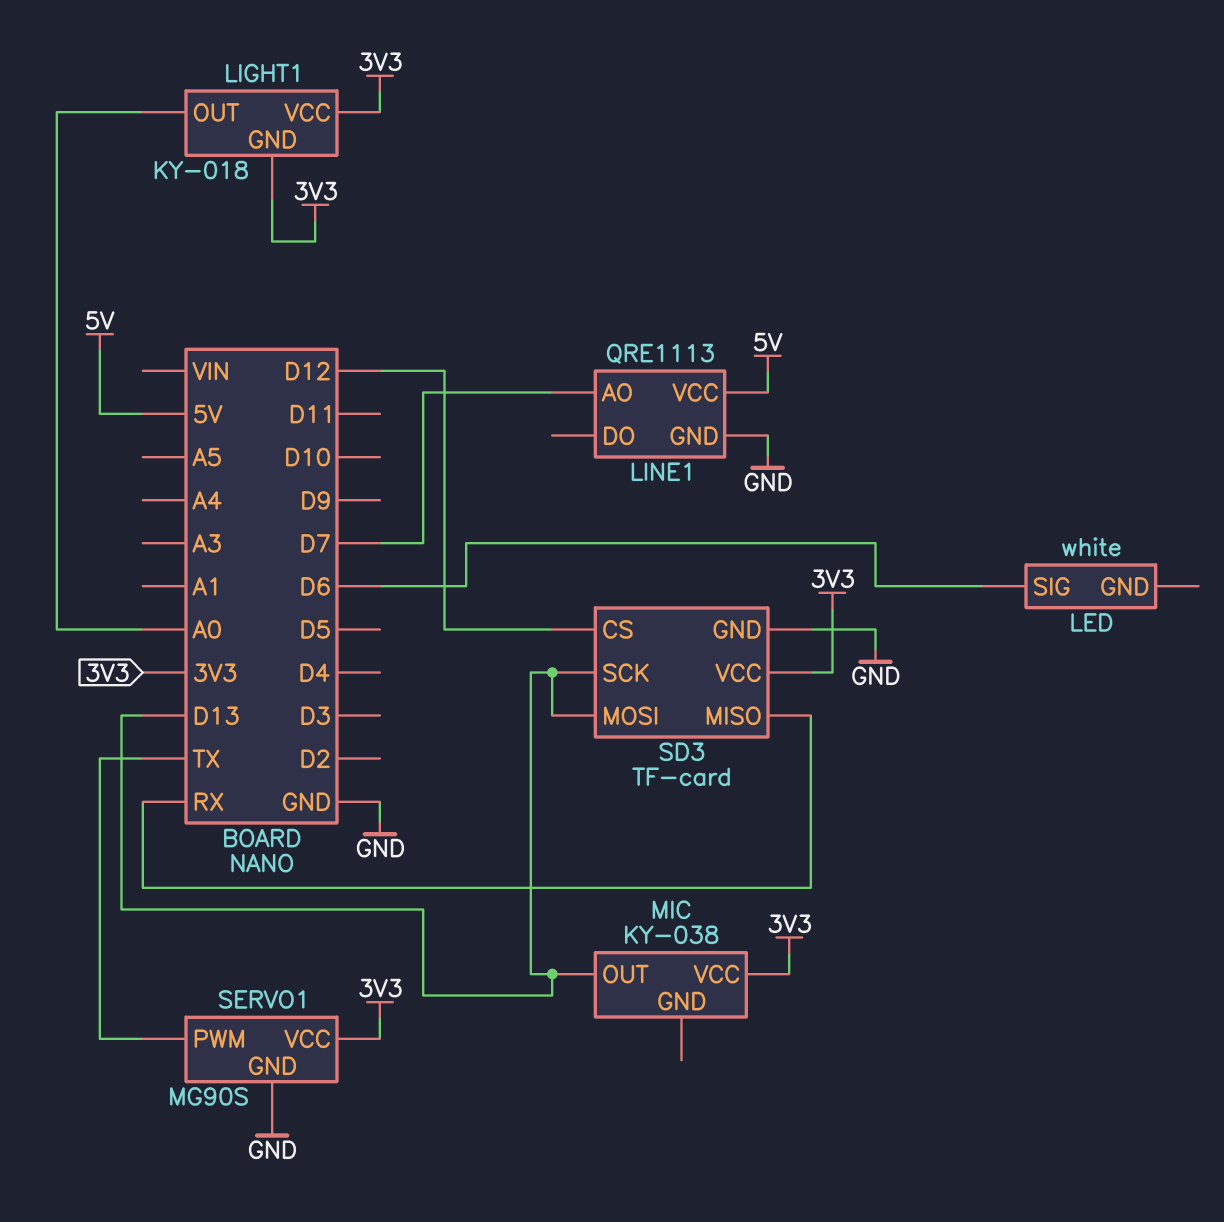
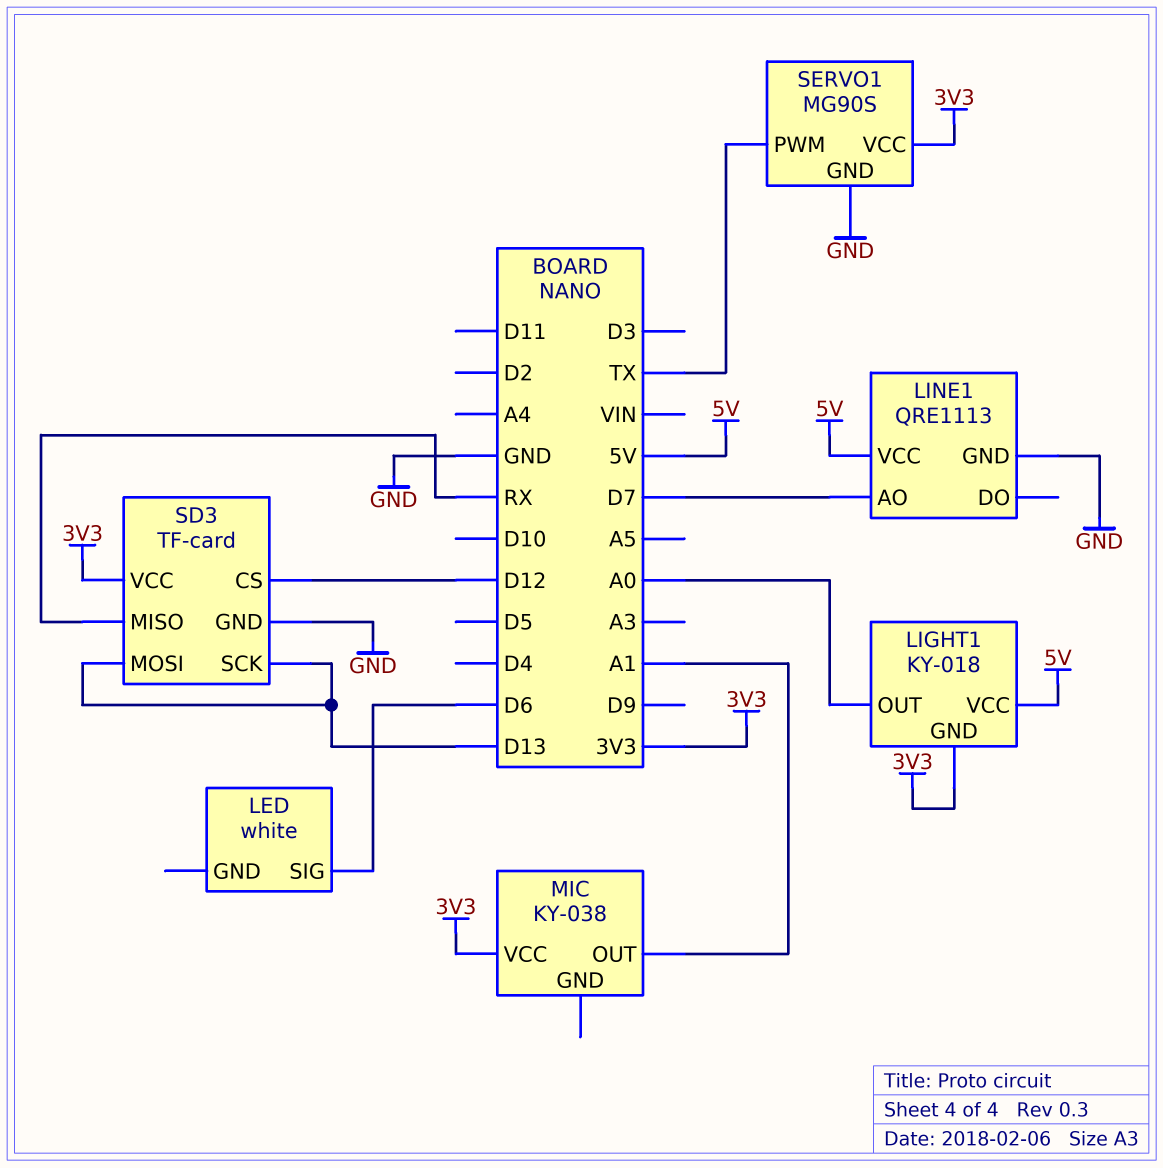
LIGHT1 pin VCC: 3V3 -> 5V
MIC pin OUT: D13 -> A1

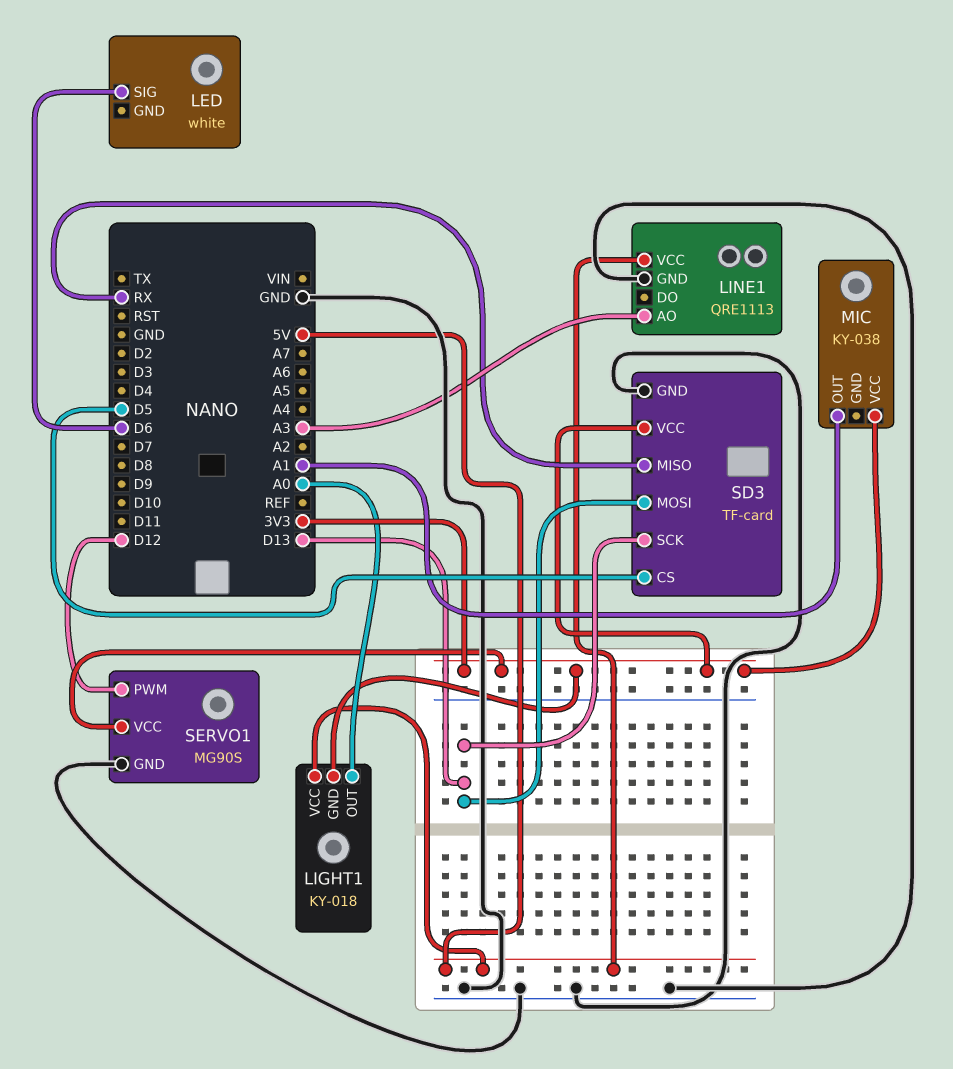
LINE1 pin AO: D7 -> A3
SD3 pin CS: D12 -> D5
SERVO1 pin PWM: TX -> D12

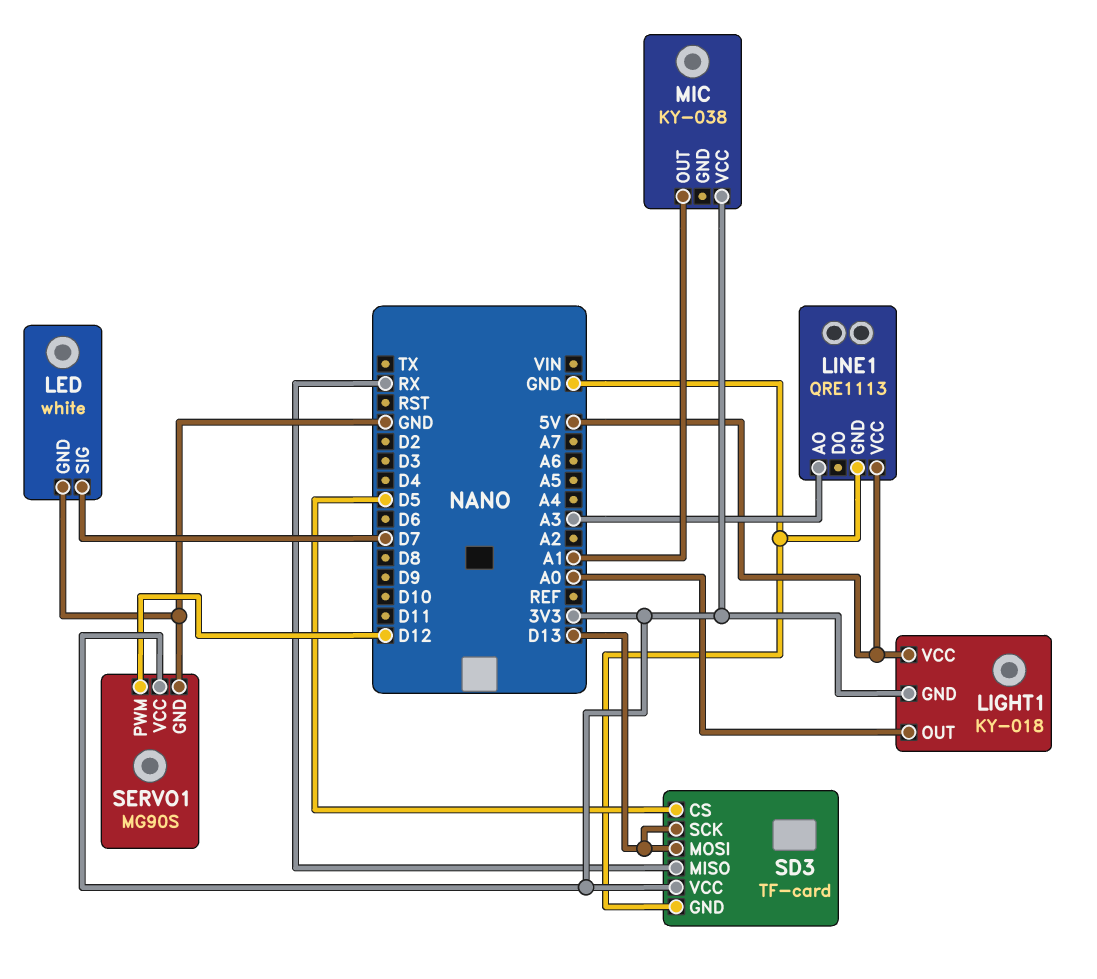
LED pin GND: none -> GND
LED pin SIG: D6 -> D7

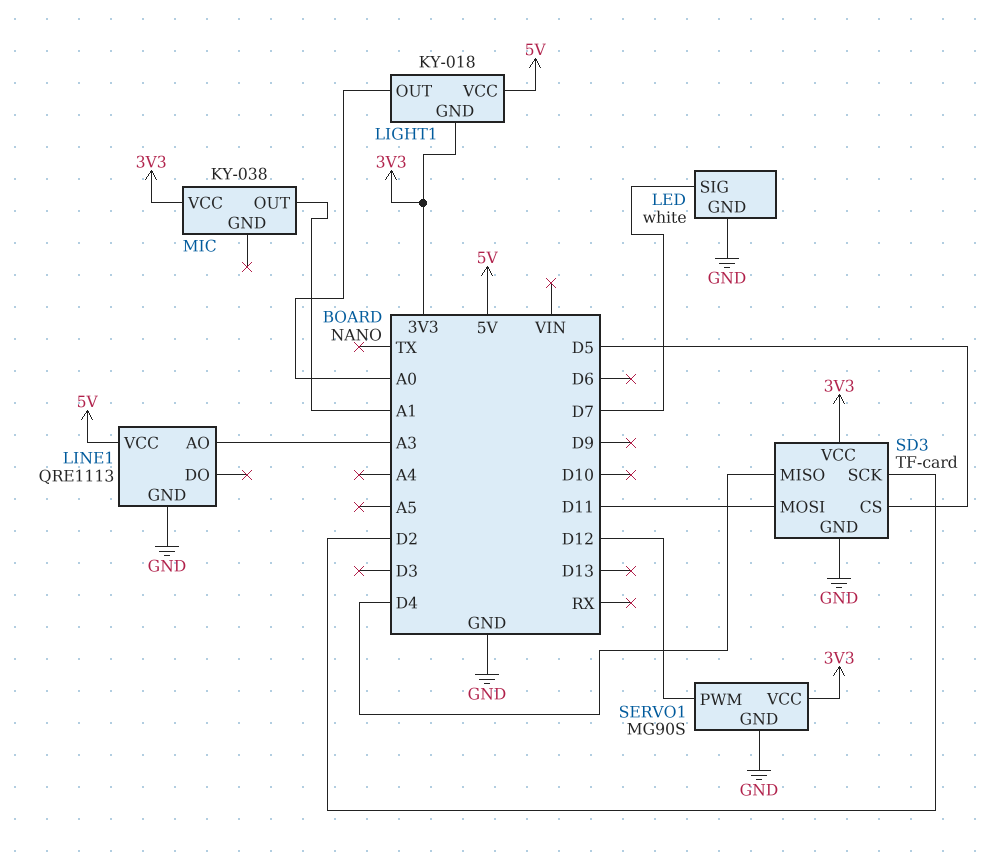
SD3 pin MISO: RX -> D4
SD3 pin MOSI: D13 -> D11
SD3 pin SCK: D13 -> D2

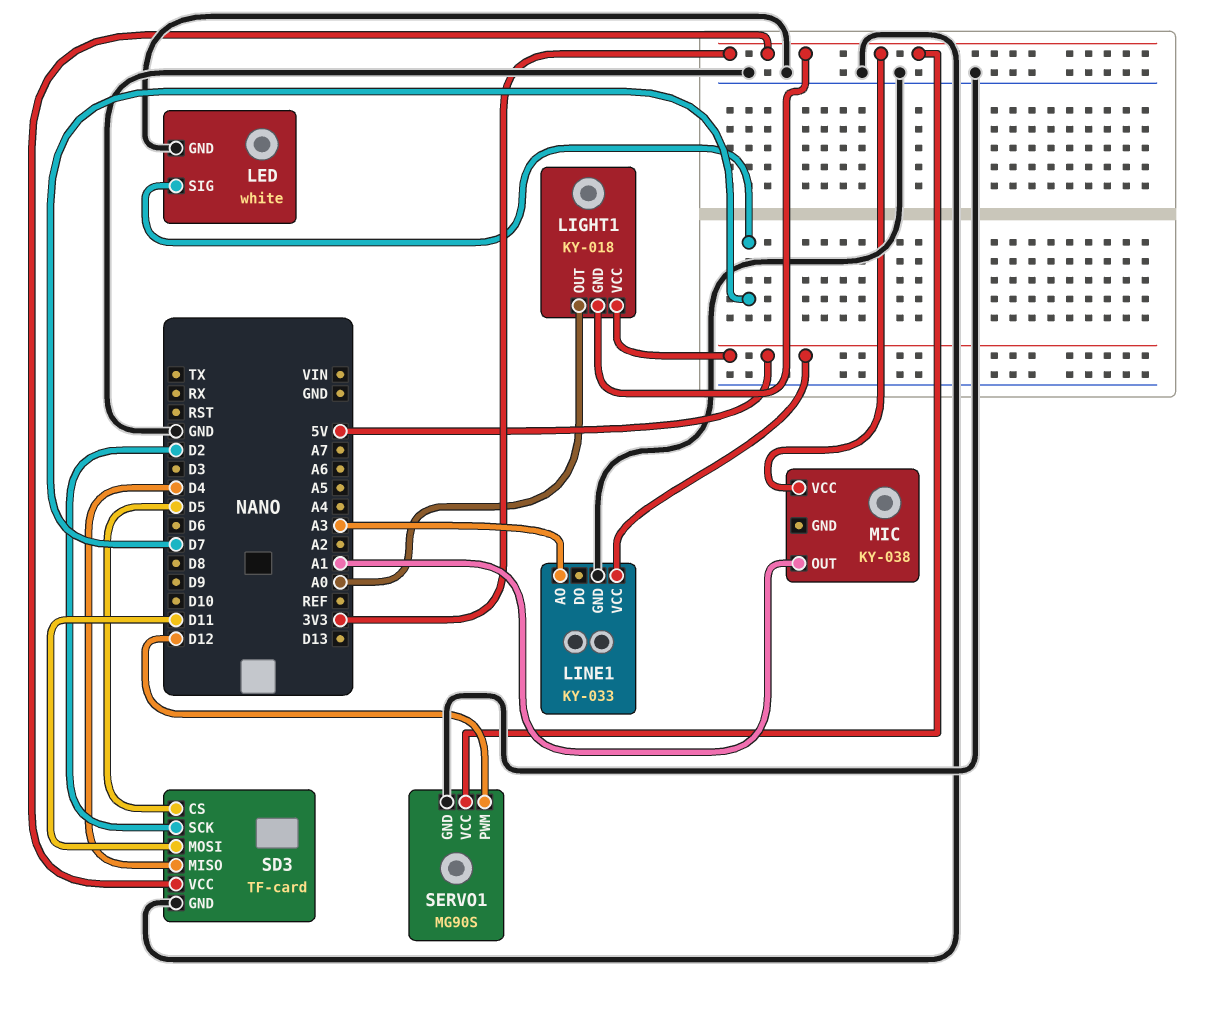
LINE1: QRE1113 -> KY-033

